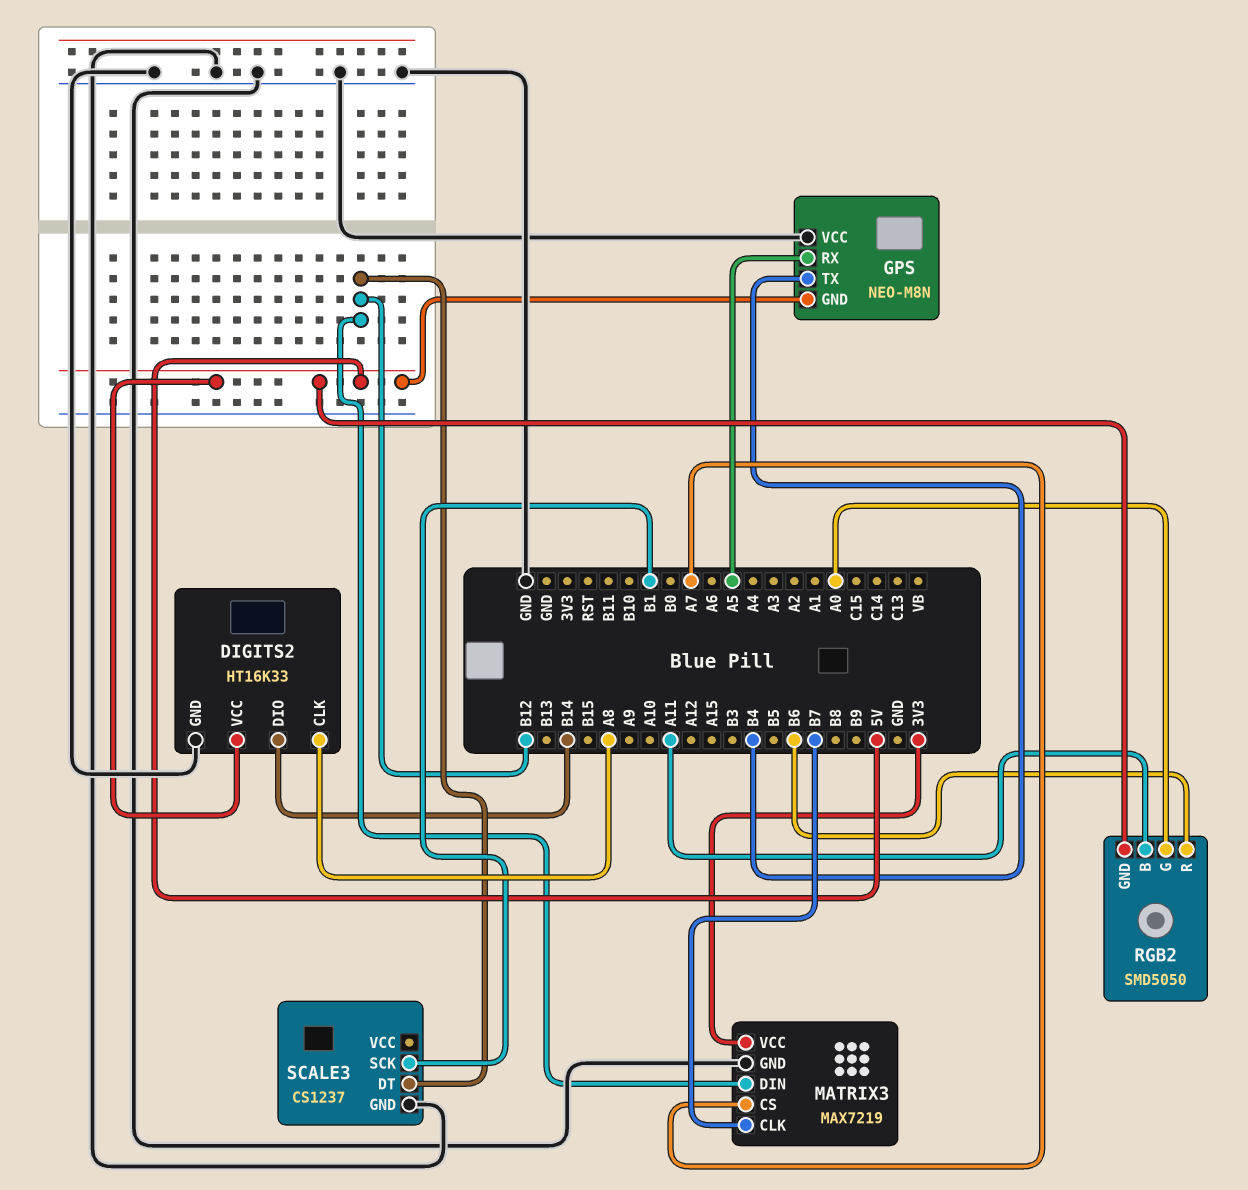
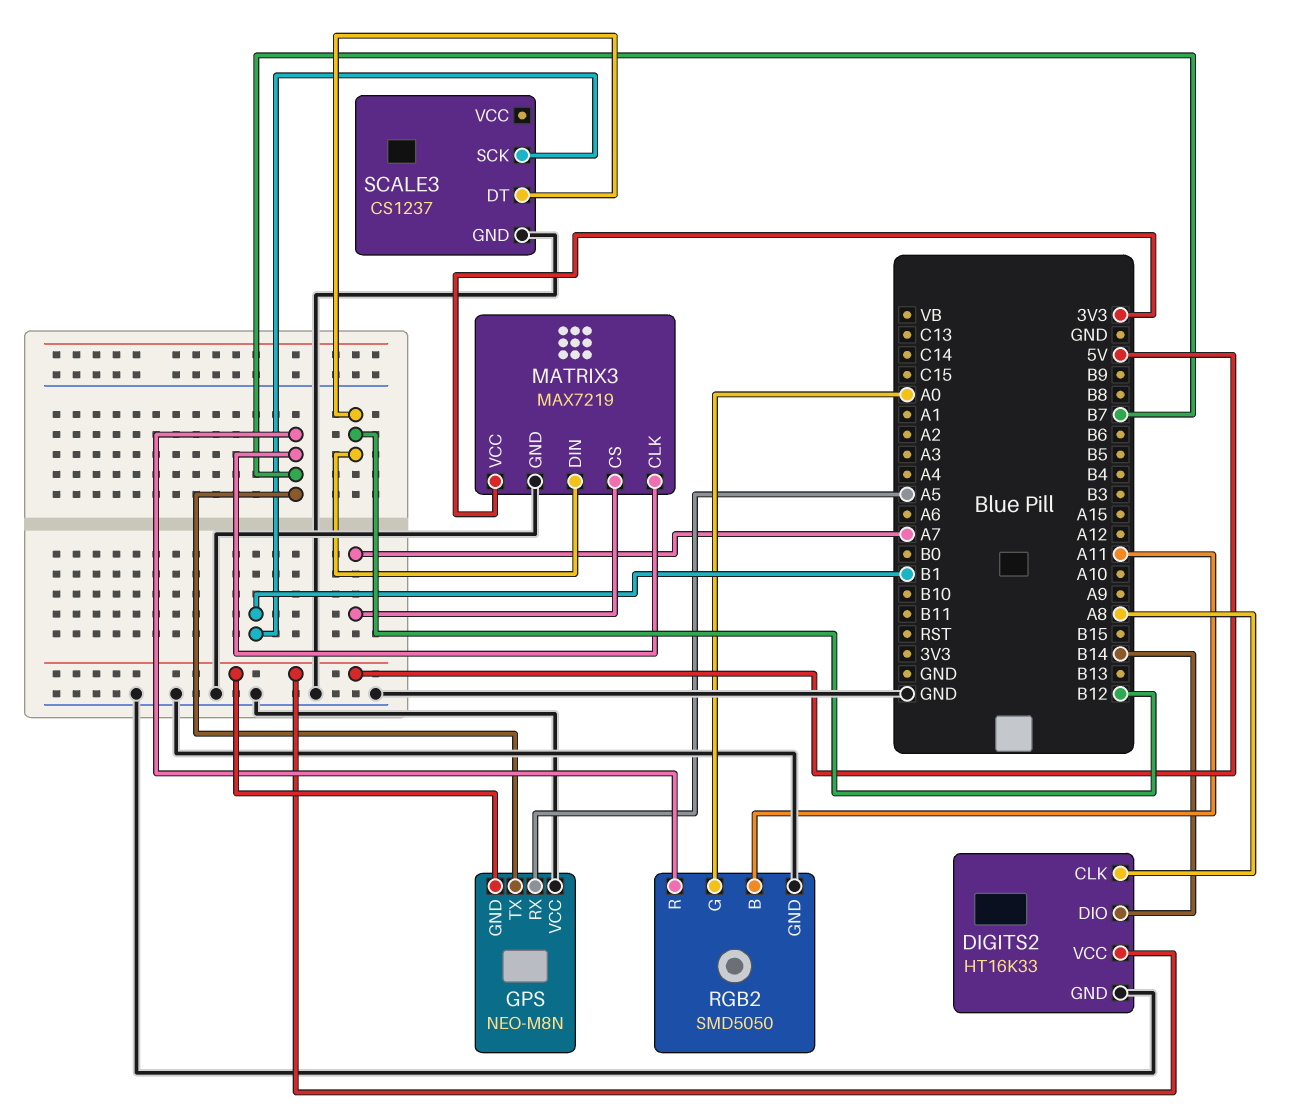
GPS pin TX: B4 -> B7
RGB2 pin GND: 5V -> GND
RGB2 pin R: B6 -> B7

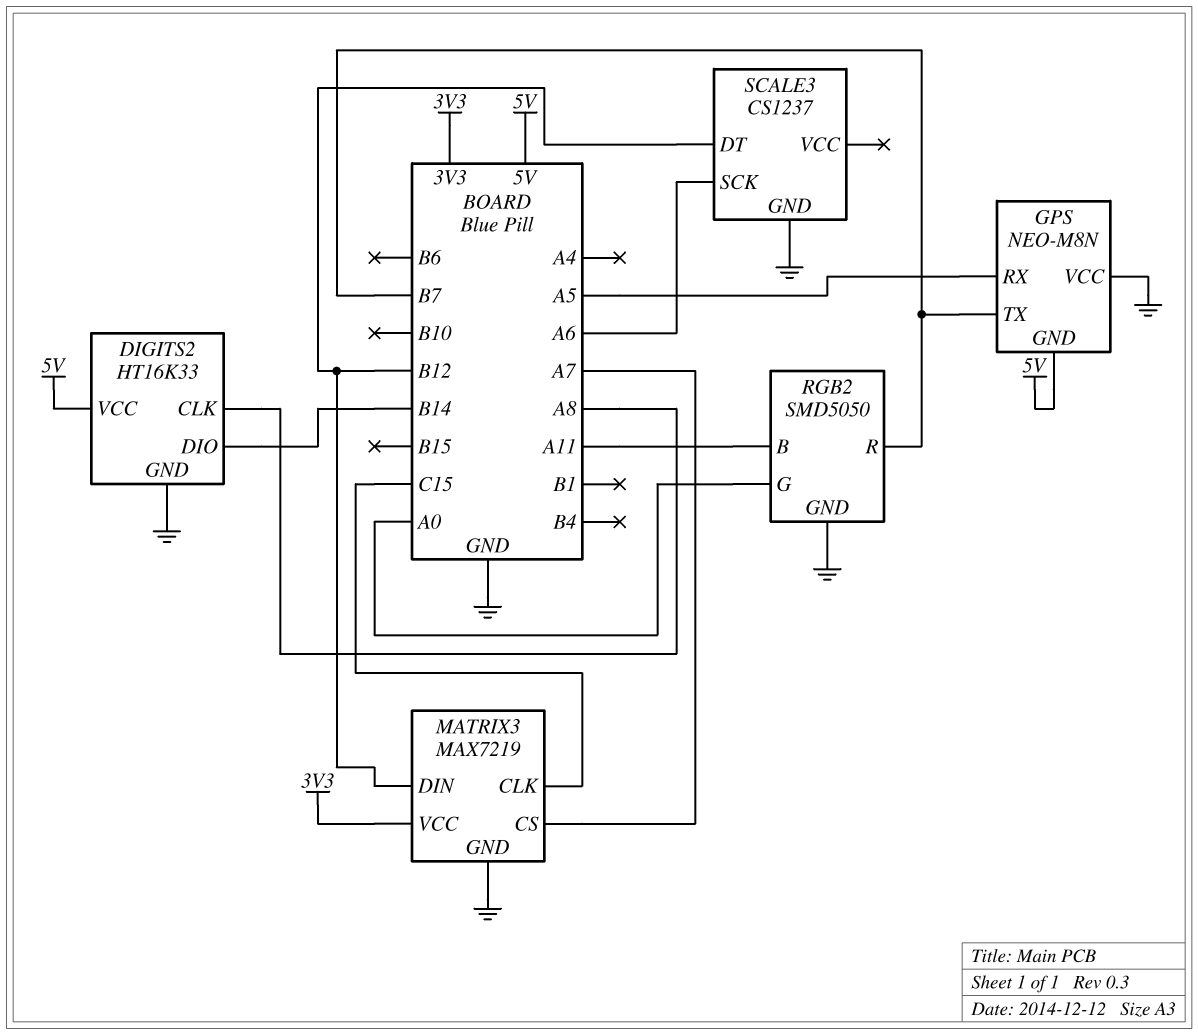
MATRIX3 pin CLK: B7 -> C15
SCALE3 pin SCK: B1 -> A6

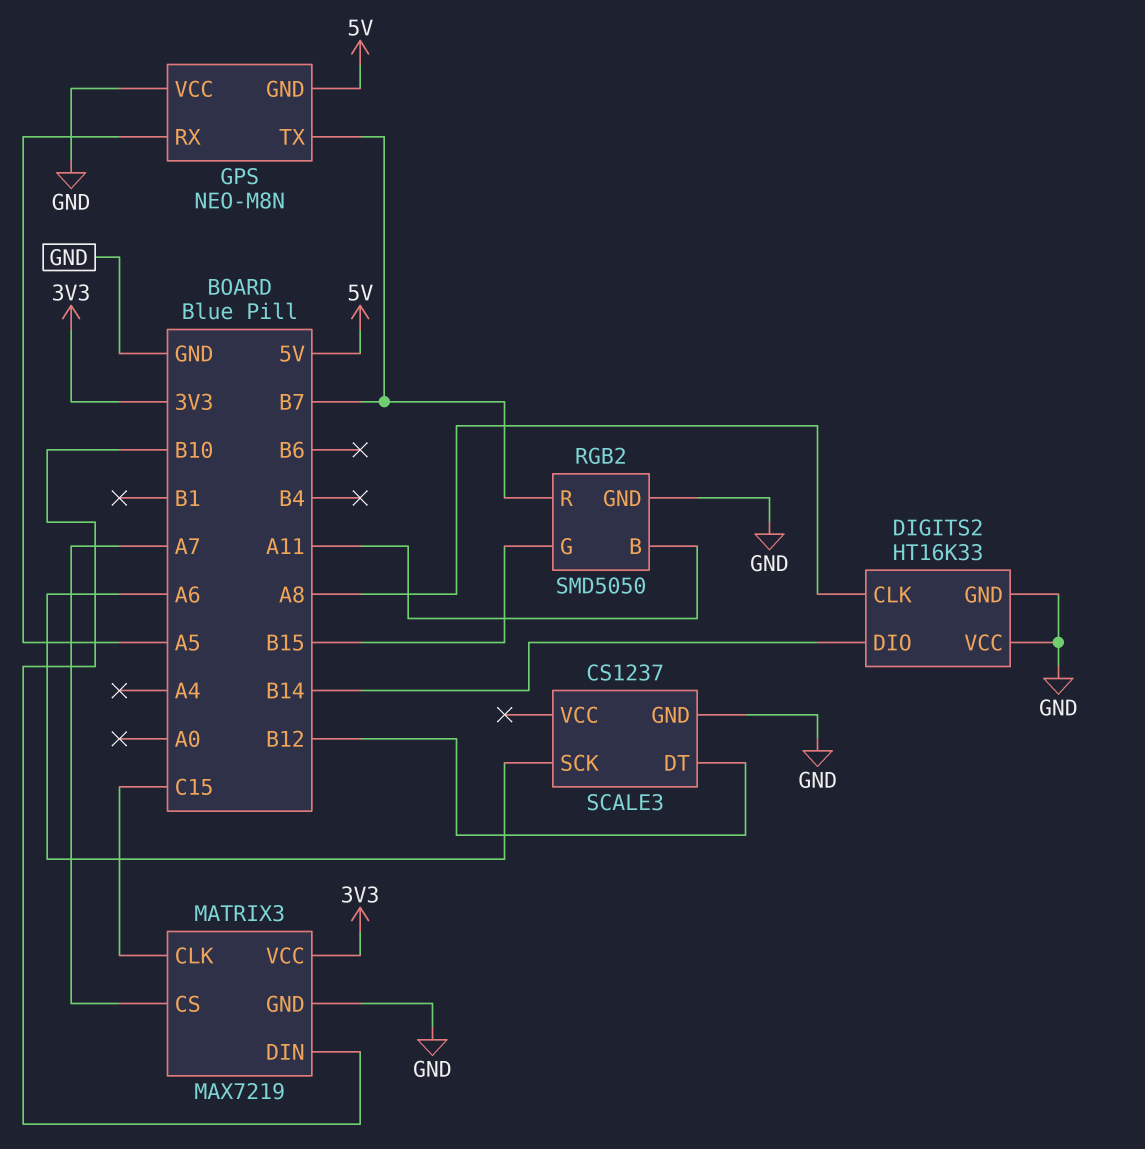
DIGITS2 pin VCC: 5V -> GND
MATRIX3 pin DIN: B12 -> B10
RGB2 pin G: A0 -> B15

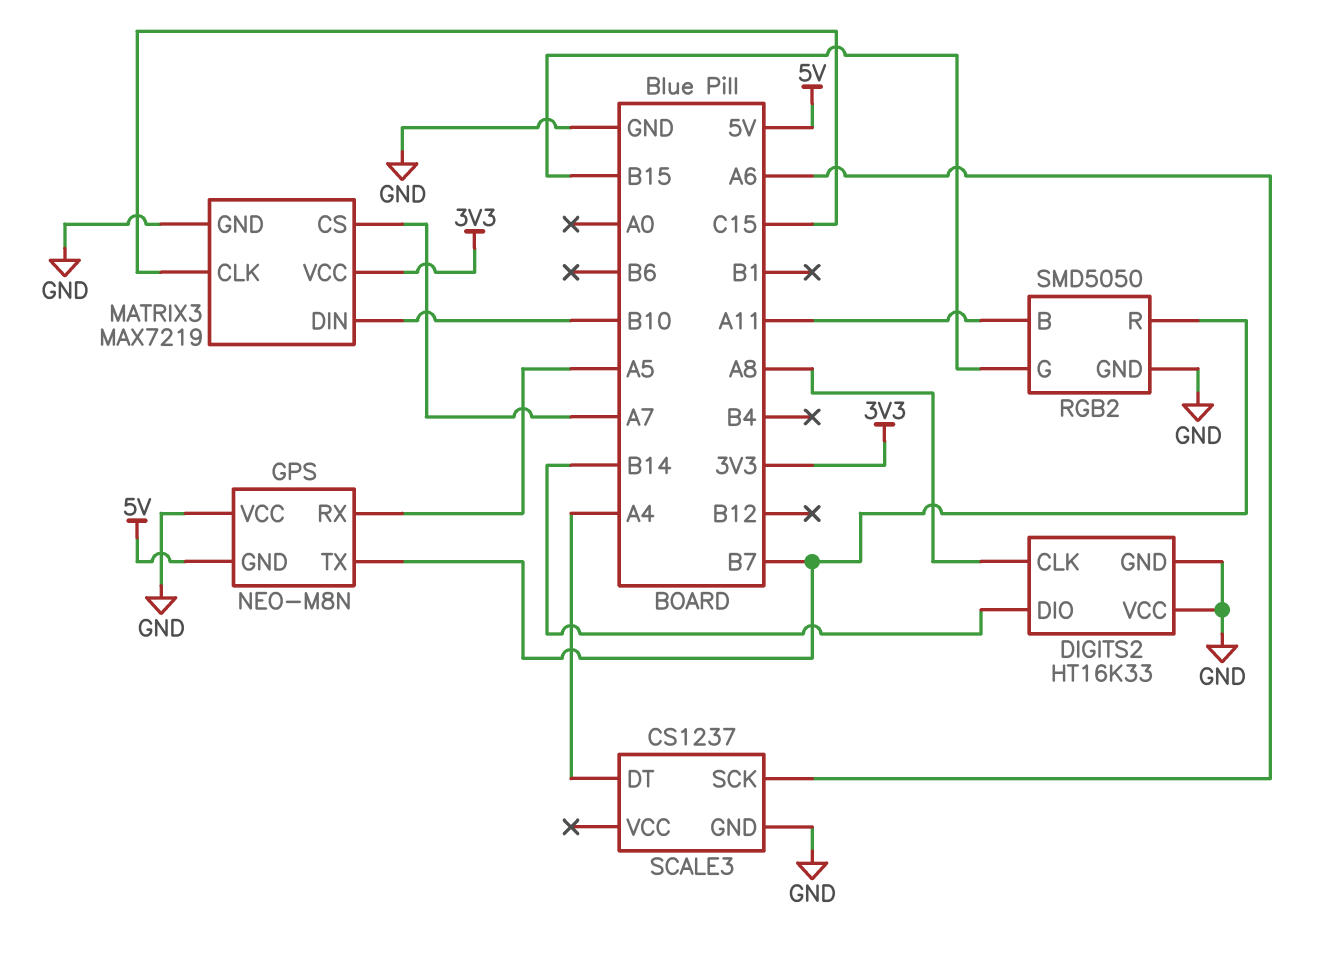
SCALE3 pin DT: B12 -> A4

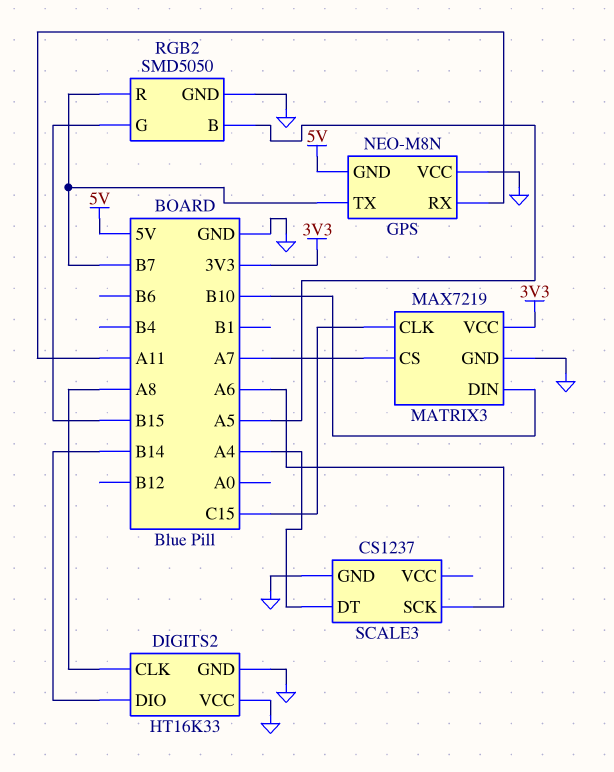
GPS pin RX: A5 -> A11
RGB2 pin B: A11 -> A5

